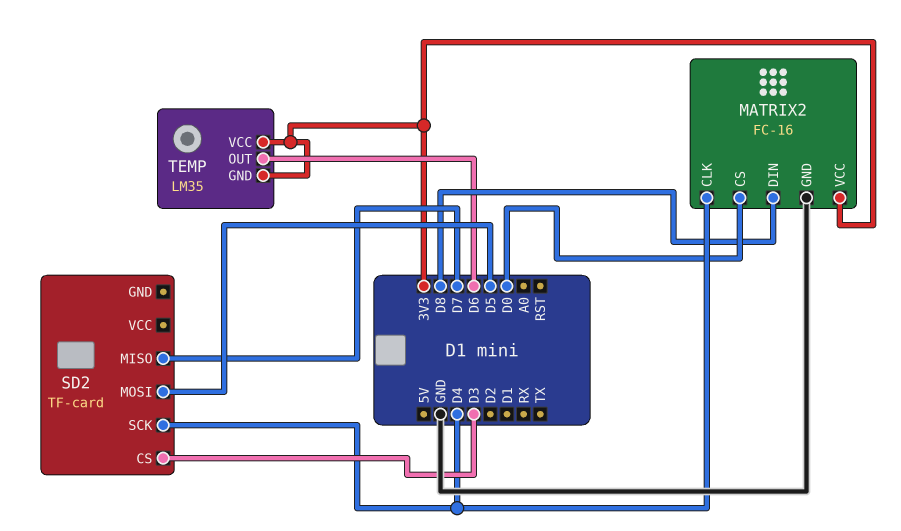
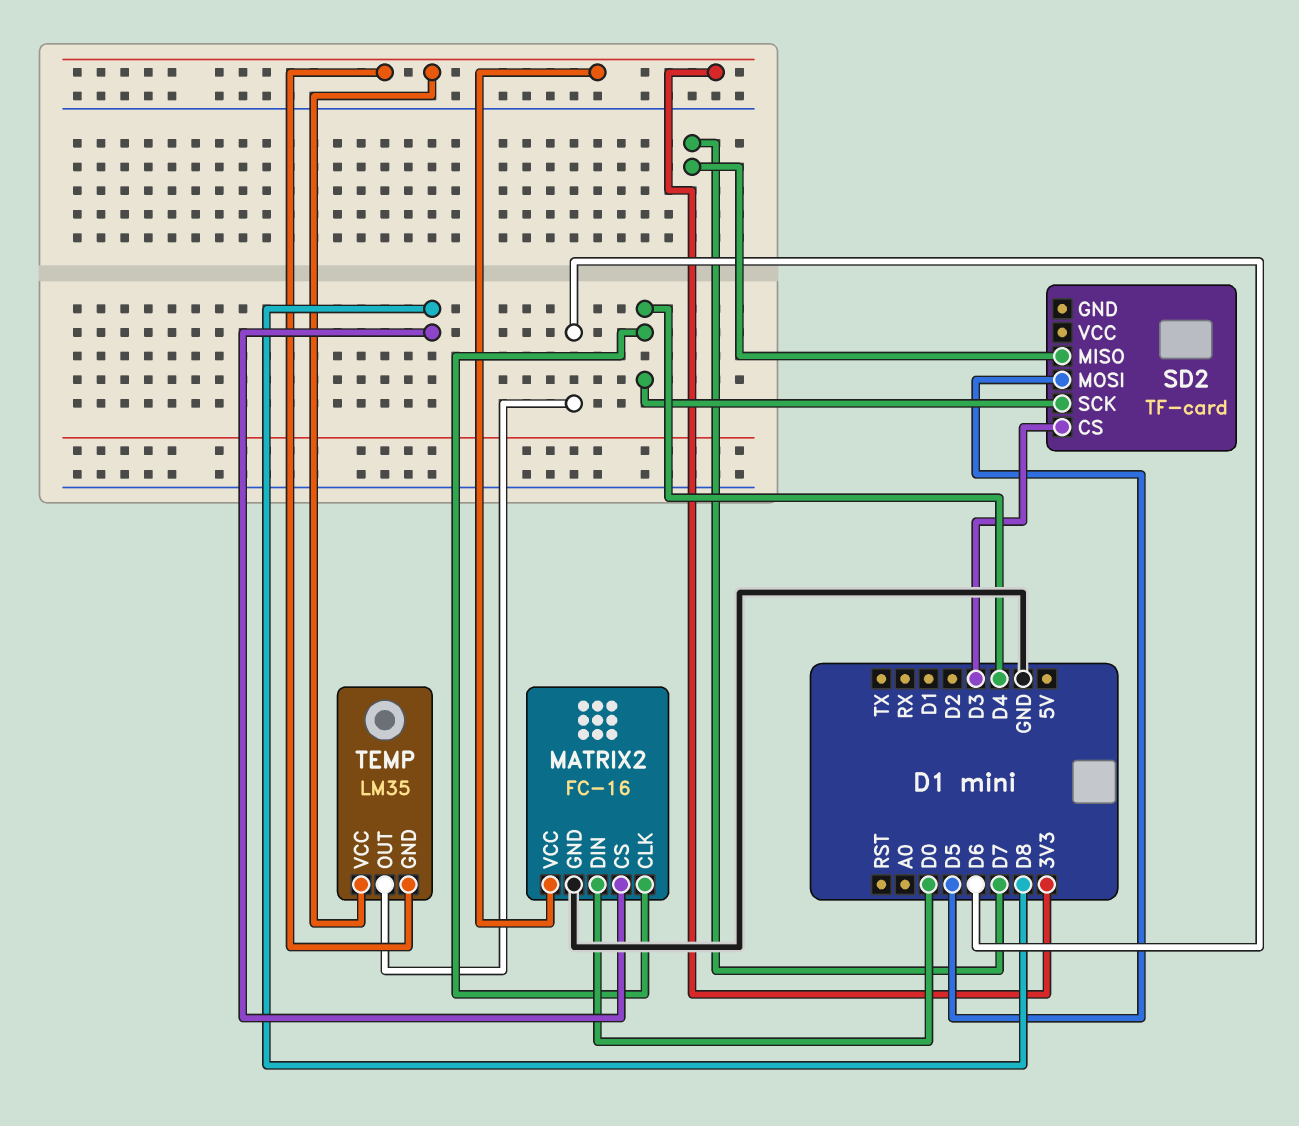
MATRIX2 pin CS: D0 -> D8
MATRIX2 pin DIN: D8 -> D0

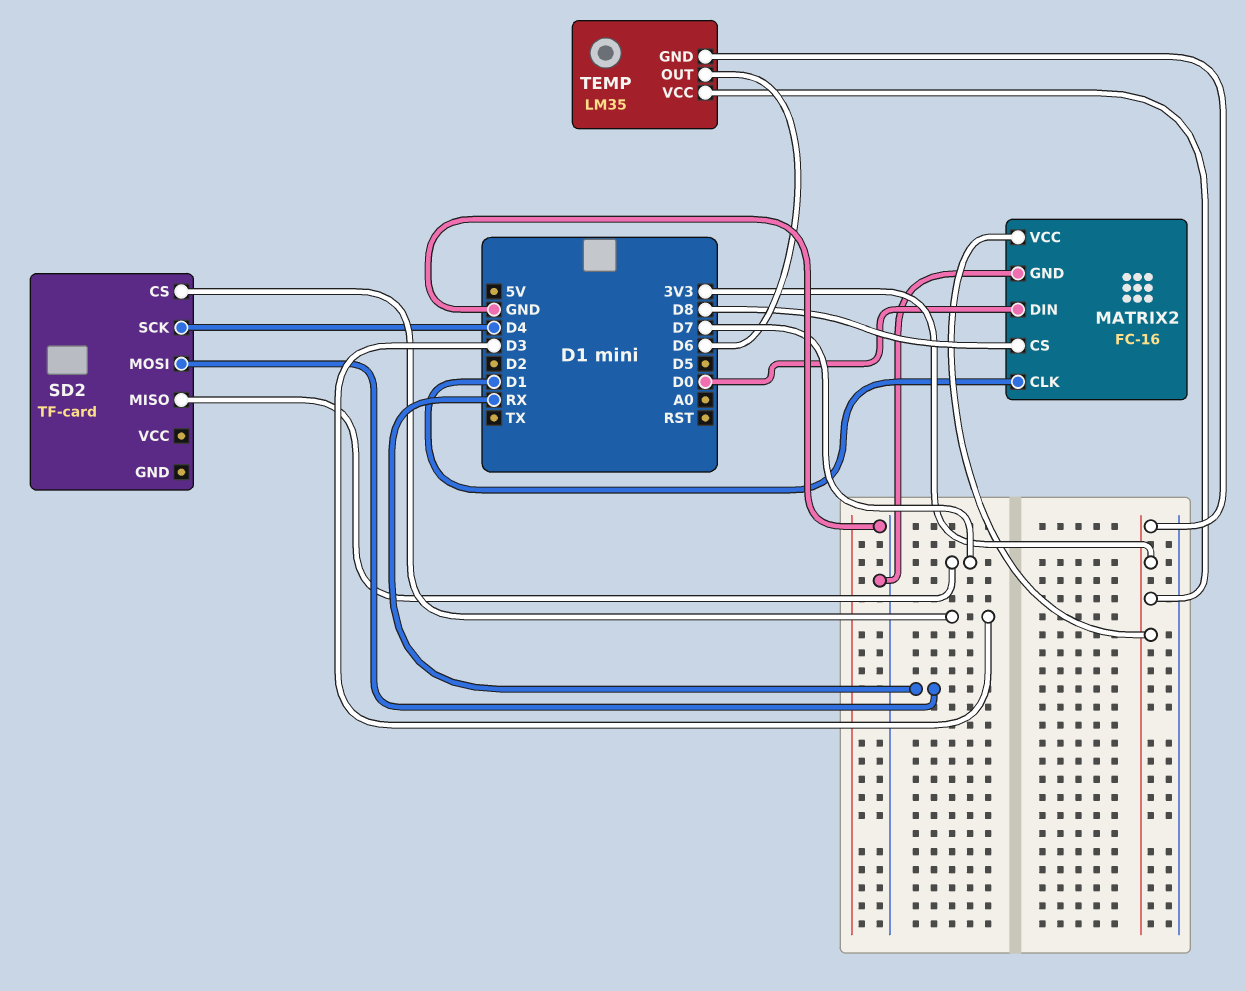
MATRIX2 pin CLK: D4 -> D1
SD2 pin MOSI: D5 -> RX

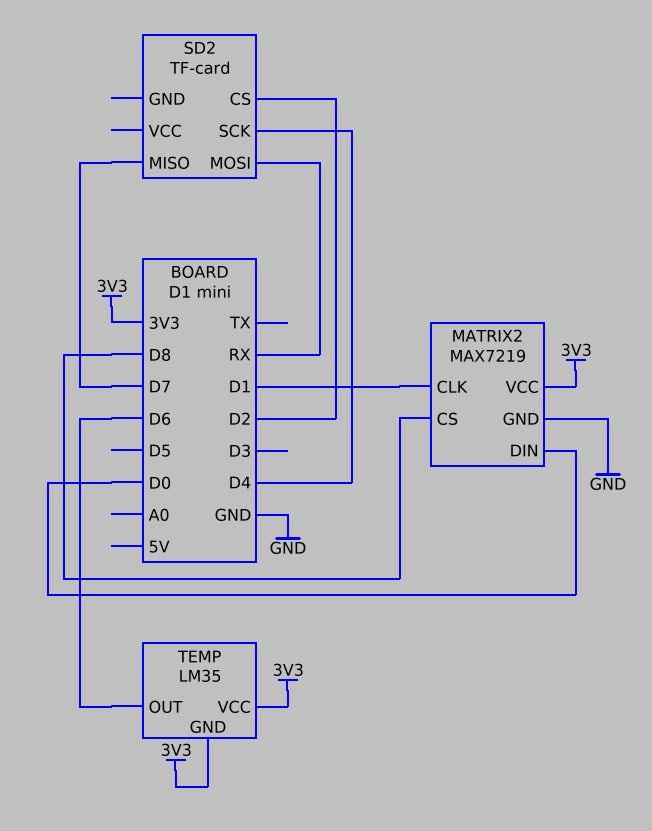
MATRIX2: FC-16 -> MAX7219
SD2 pin CS: D3 -> D2

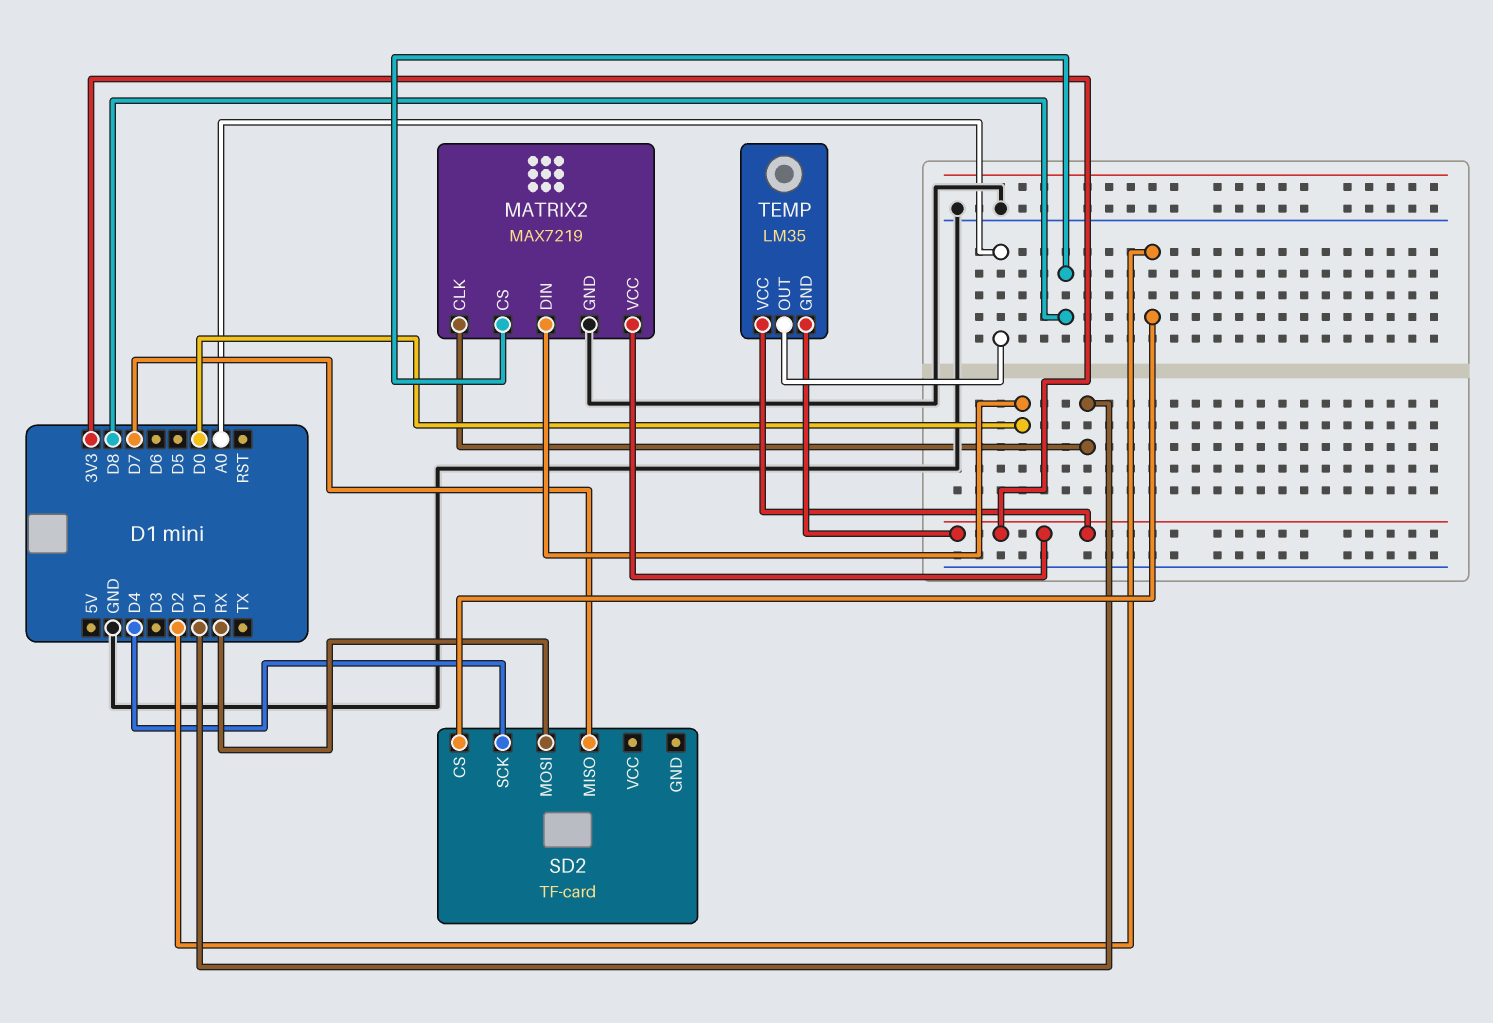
TEMP pin OUT: D6 -> A0

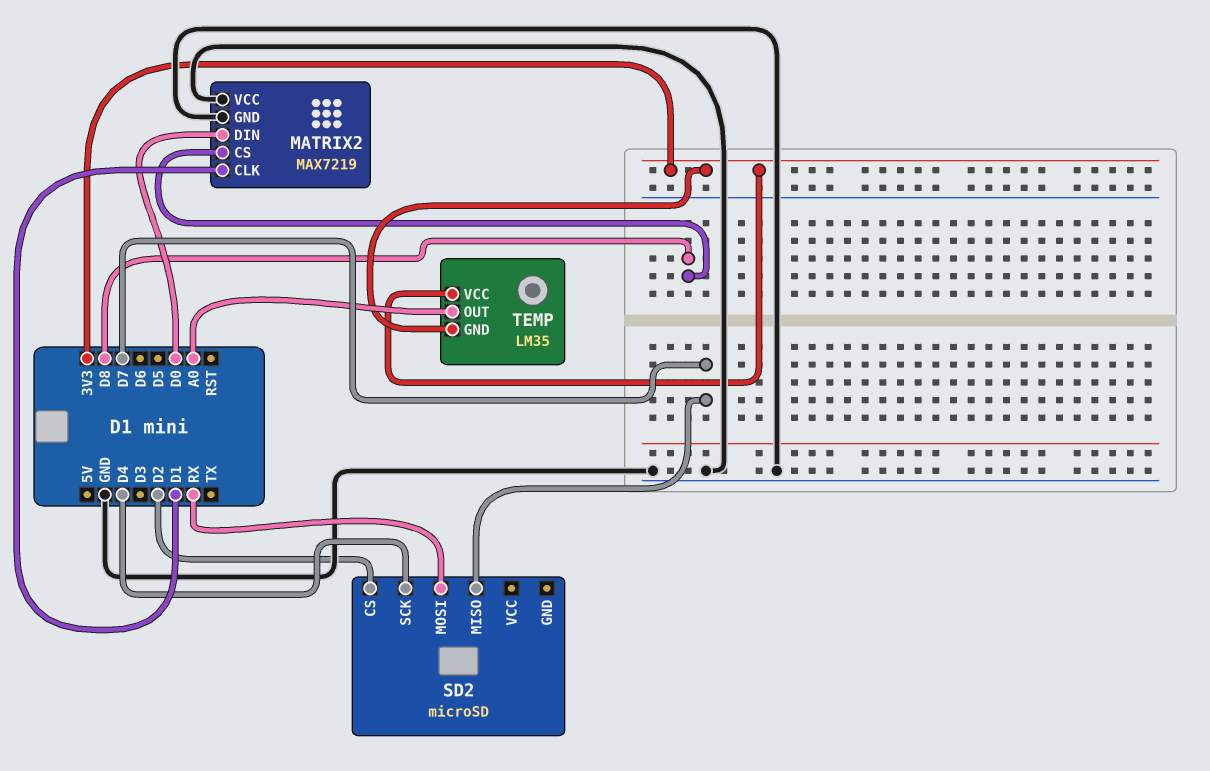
MATRIX2 pin VCC: 3V3 -> GND
SD2: TF-card -> microSD

